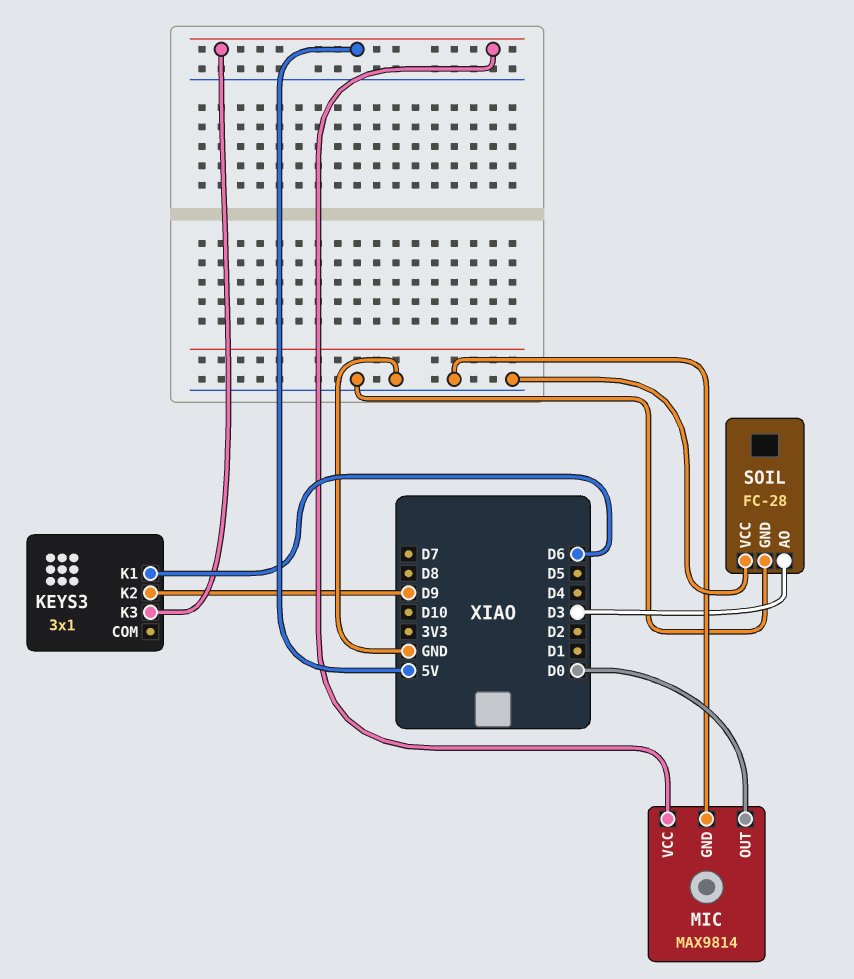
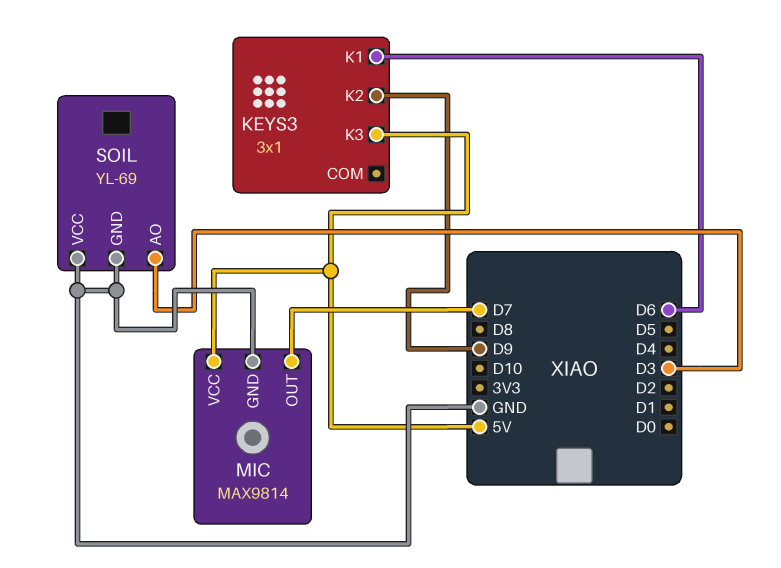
MIC pin OUT: D0 -> D7
SOIL: FC-28 -> YL-69

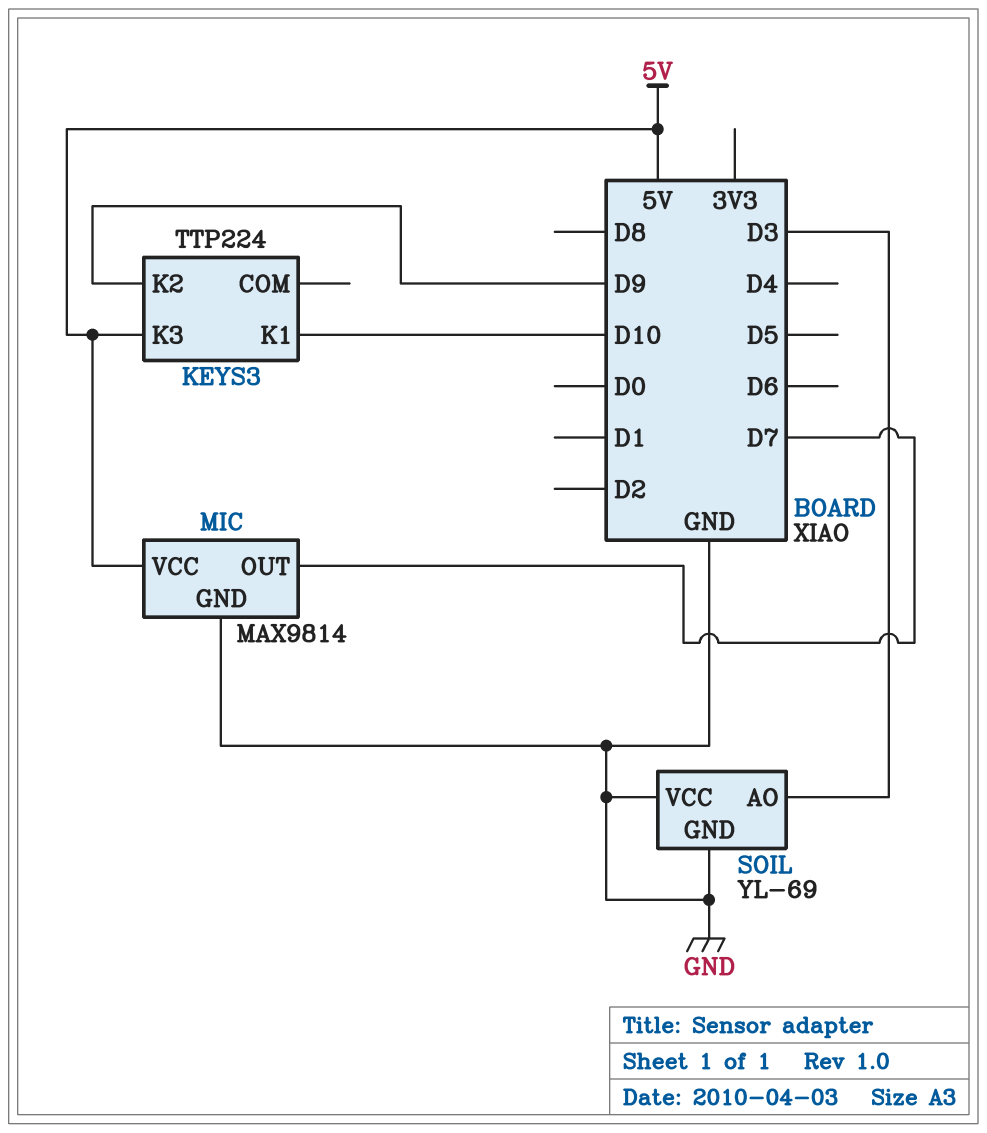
KEYS3: 3x1 -> TTP224
KEYS3 pin K1: D6 -> D10

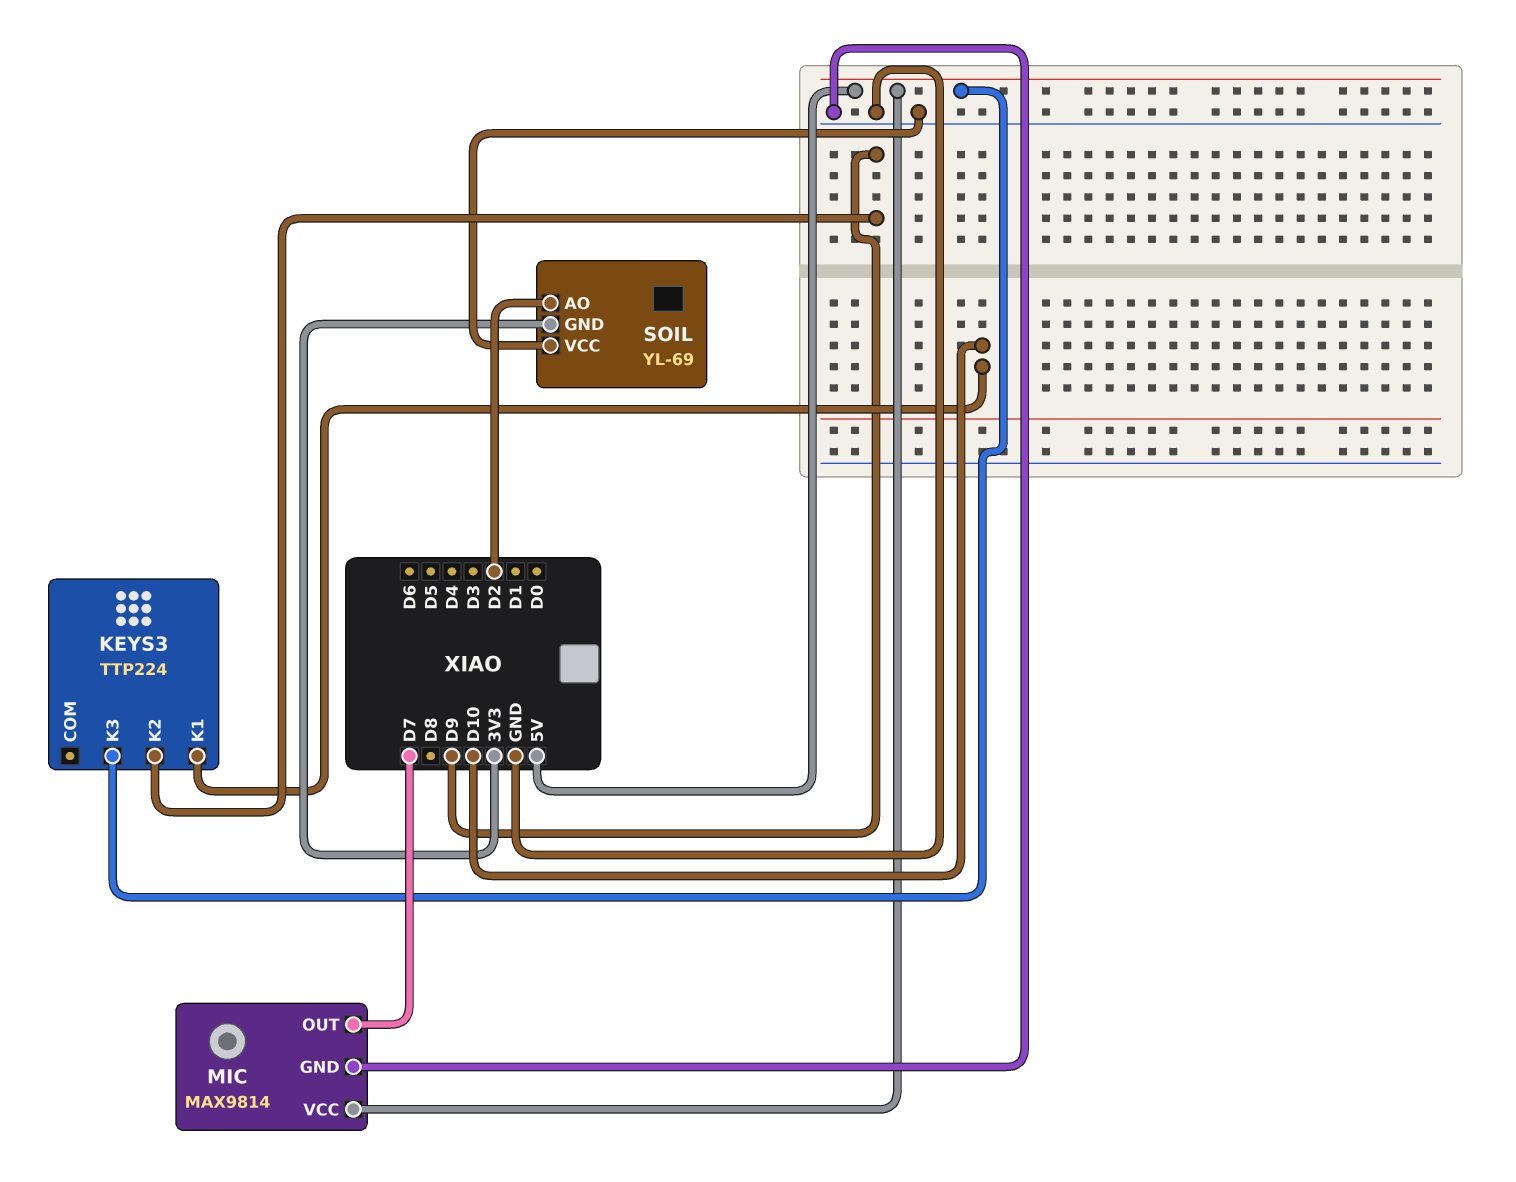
SOIL pin AO: D3 -> D2
SOIL pin GND: GND -> 3V3

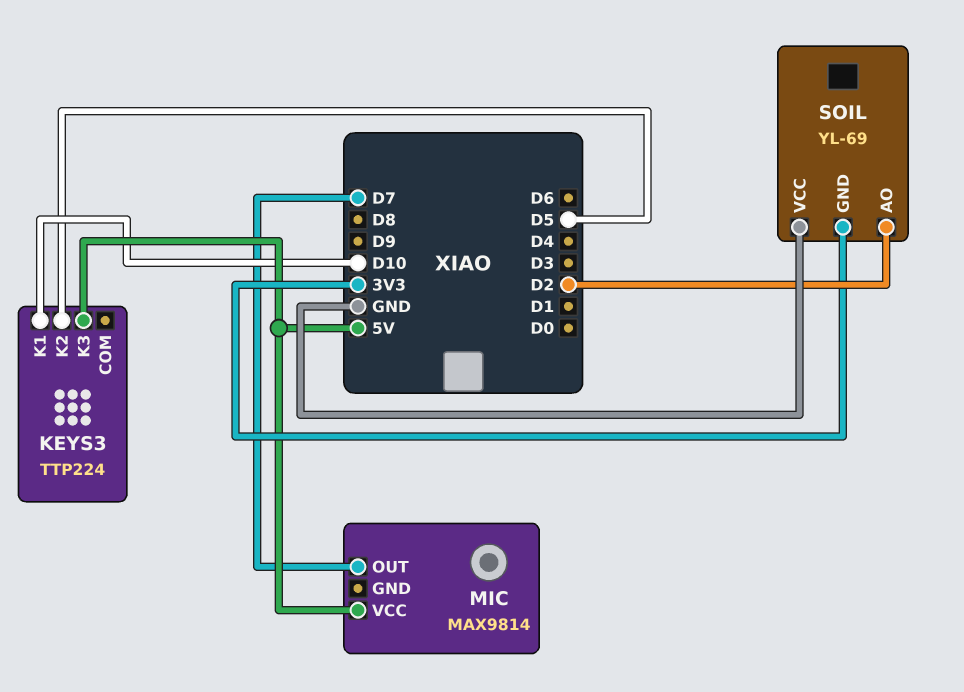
KEYS3 pin K2: D9 -> D5
MIC pin GND: GND -> none

